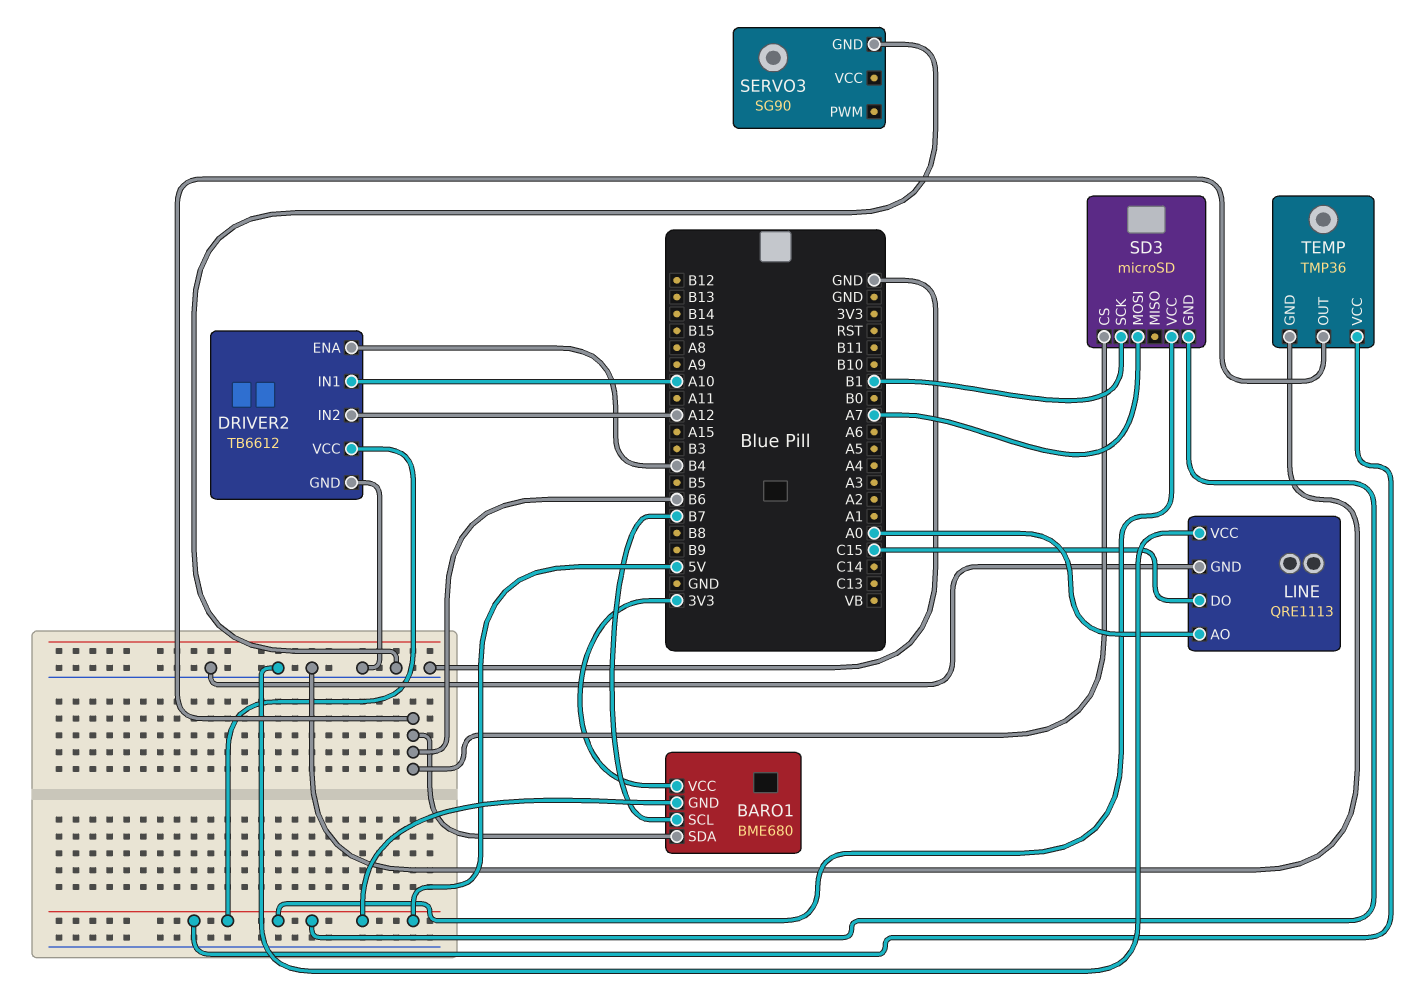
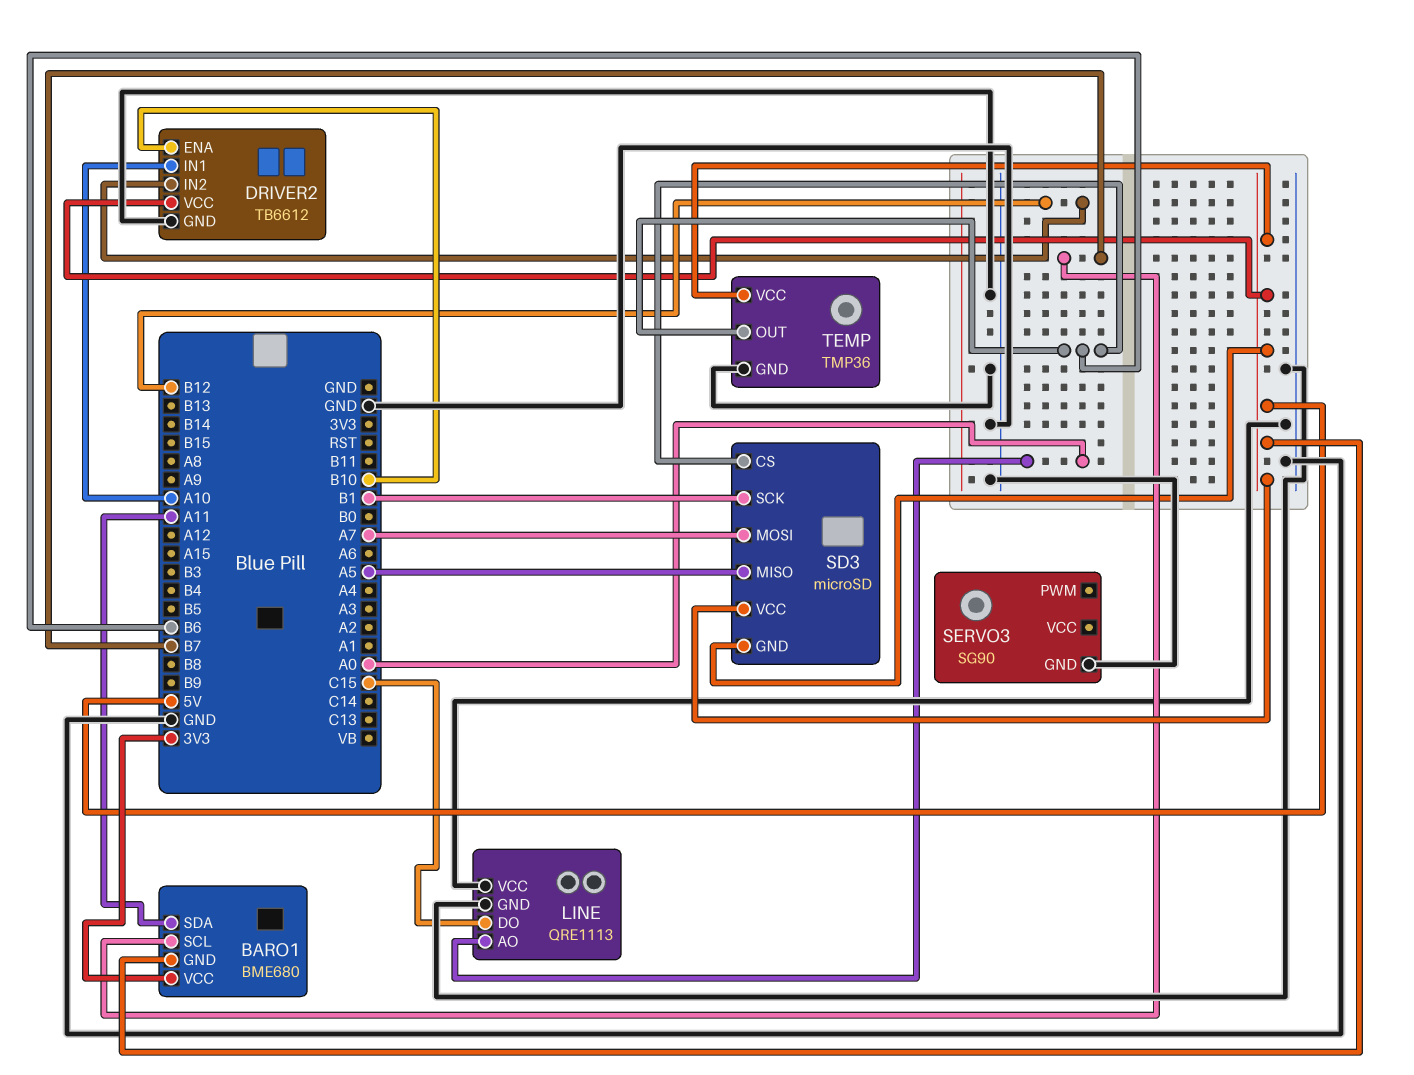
BARO1 pin SDA: B6 -> A11
DRIVER2 pin ENA: B4 -> B10
DRIVER2 pin IN2: A12 -> B12
SD3 pin MISO: none -> A5

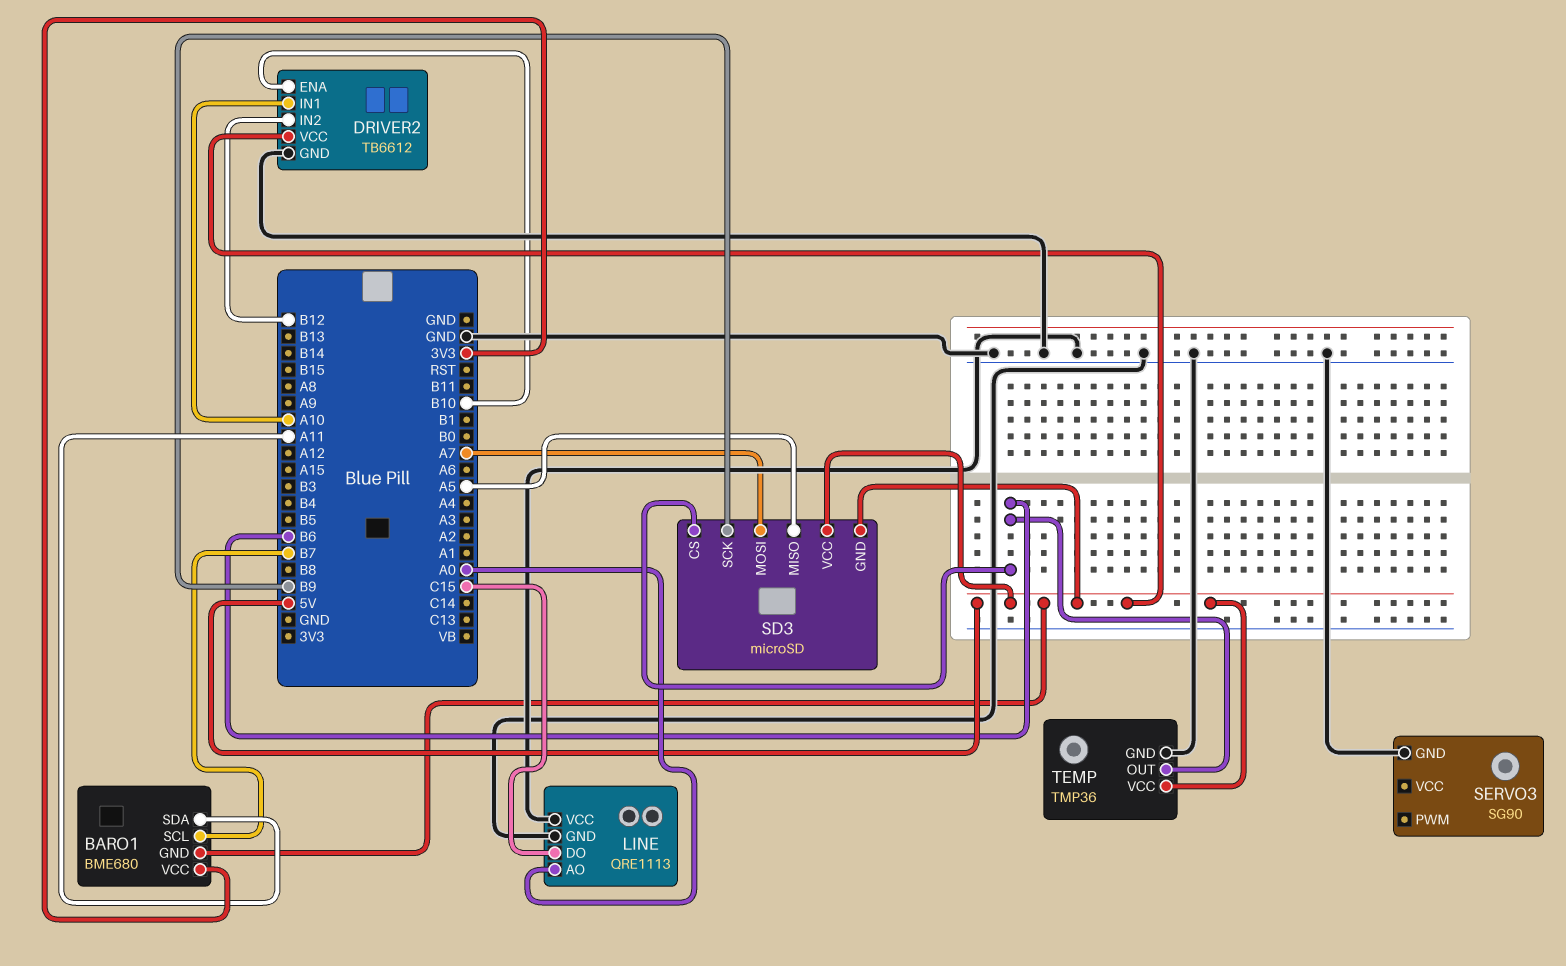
SD3 pin SCK: B1 -> B9

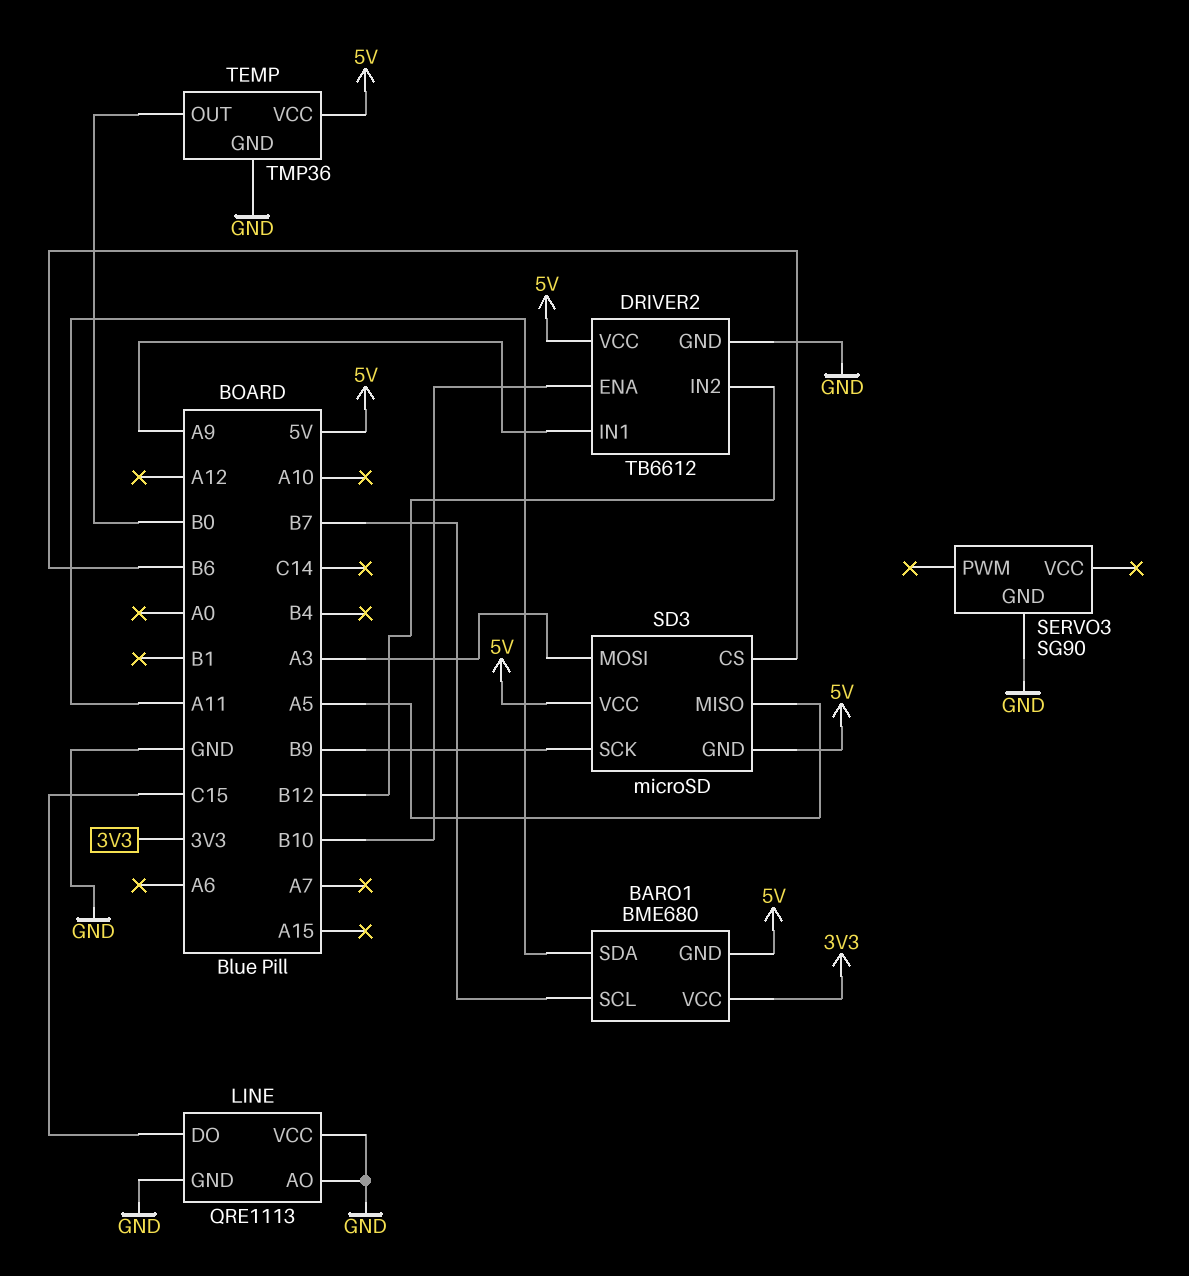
DRIVER2 pin IN1: A10 -> A9
LINE pin AO: A0 -> GND
SD3 pin MOSI: A7 -> A3
TEMP pin OUT: B6 -> B0

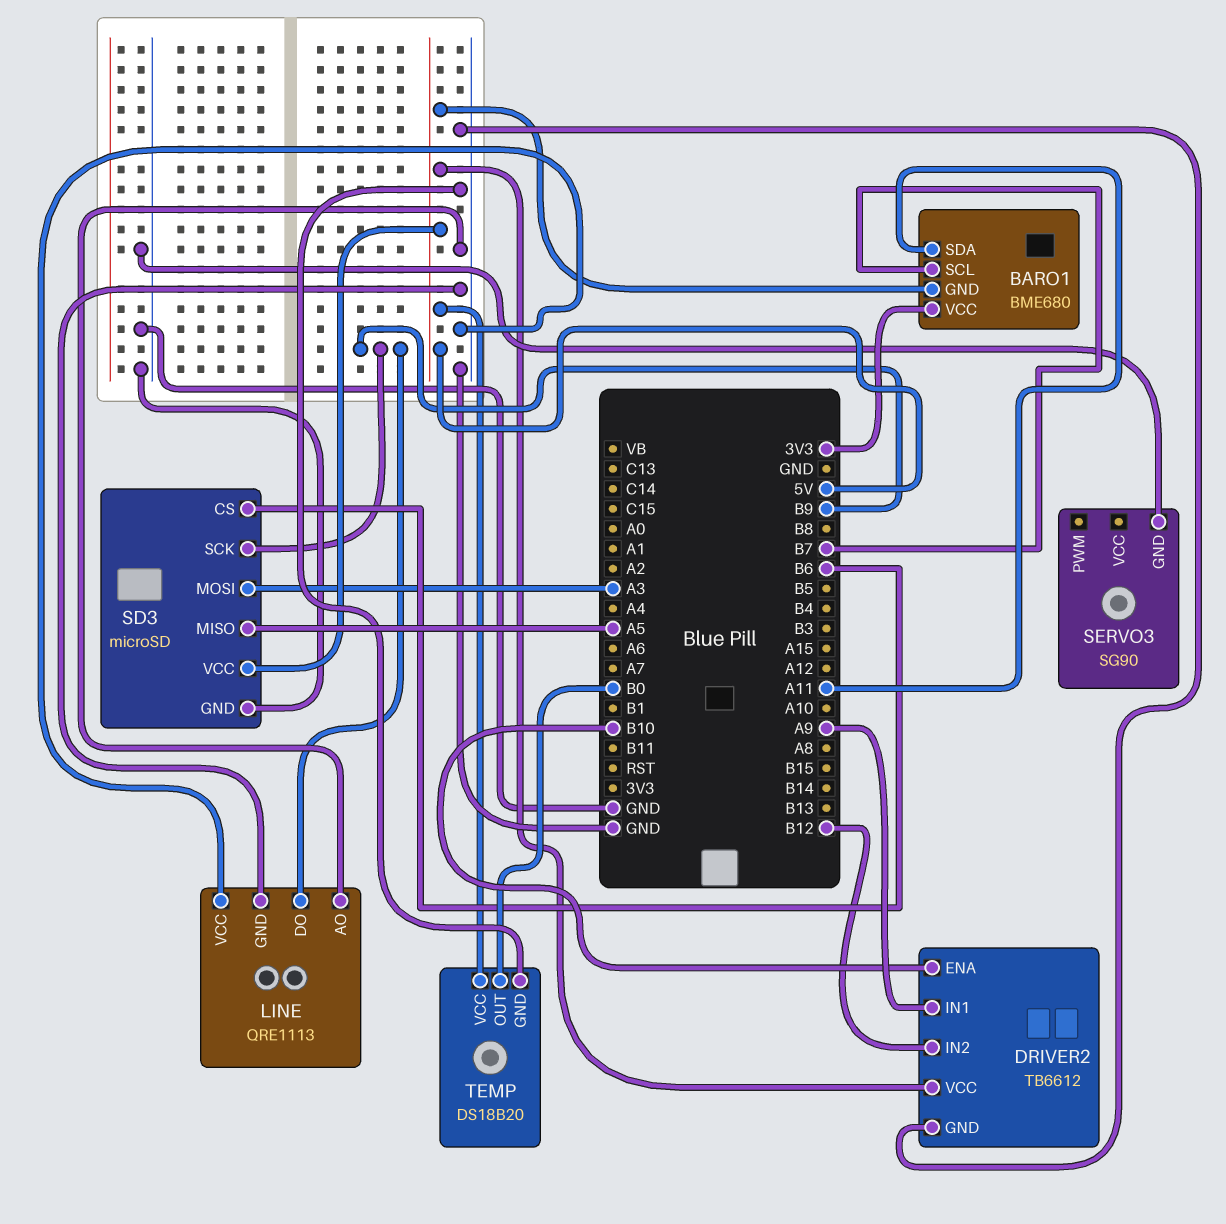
LINE pin DO: C15 -> B9
SD3 pin GND: 5V -> GND
TEMP: TMP36 -> DS18B20

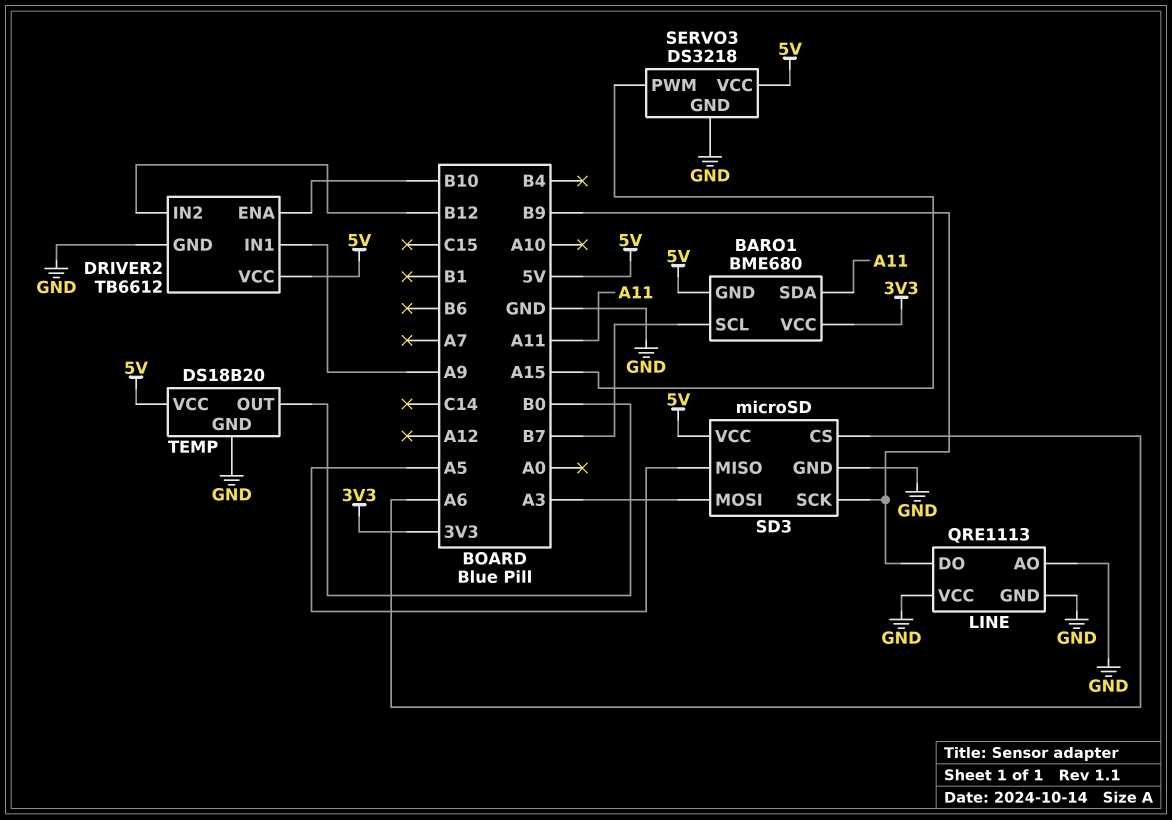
SD3 pin CS: B6 -> A6
SERVO3: SG90 -> DS3218
SERVO3 pin PWM: none -> A15
SERVO3 pin VCC: none -> 5V

